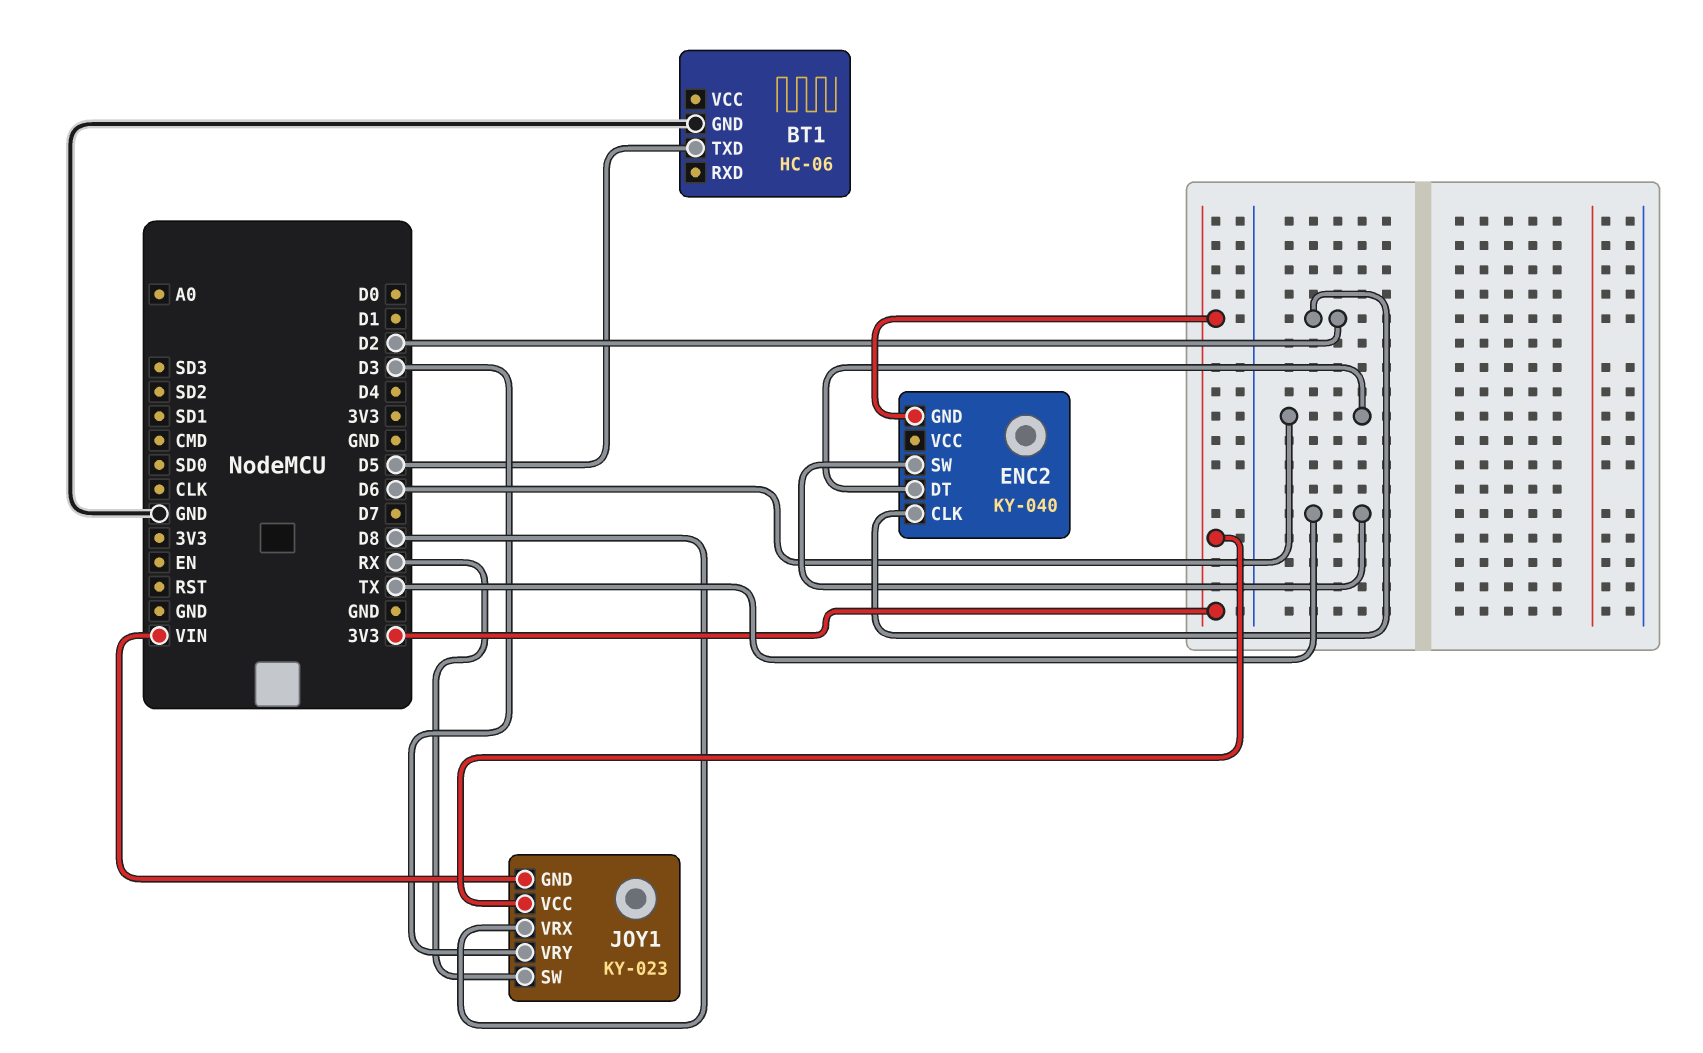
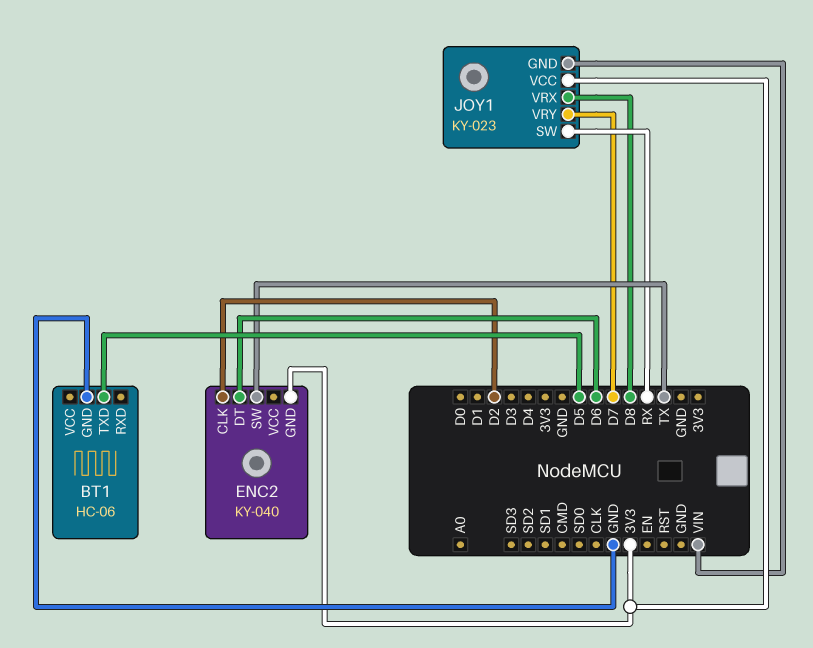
JOY1 pin VRY: D3 -> D7

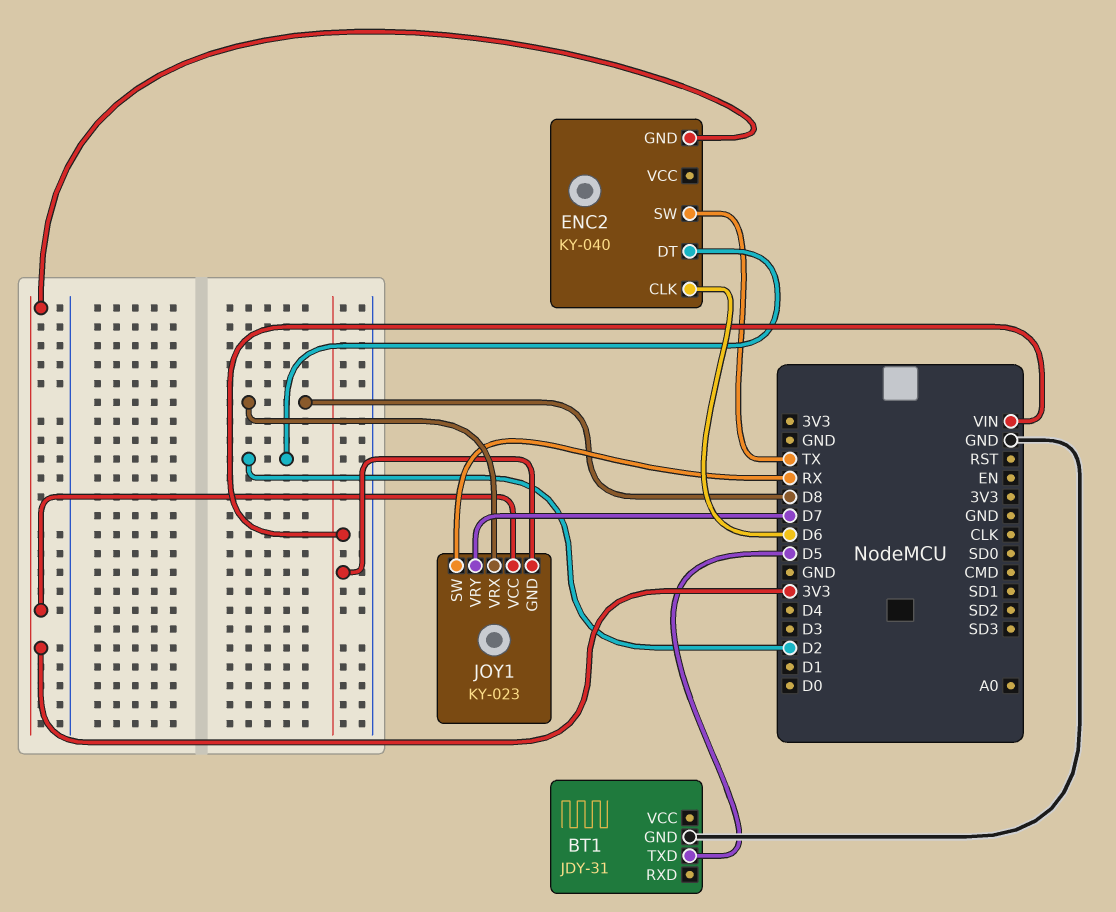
BT1: HC-06 -> JDY-31
ENC2 pin CLK: D2 -> D6
ENC2 pin DT: D6 -> D2

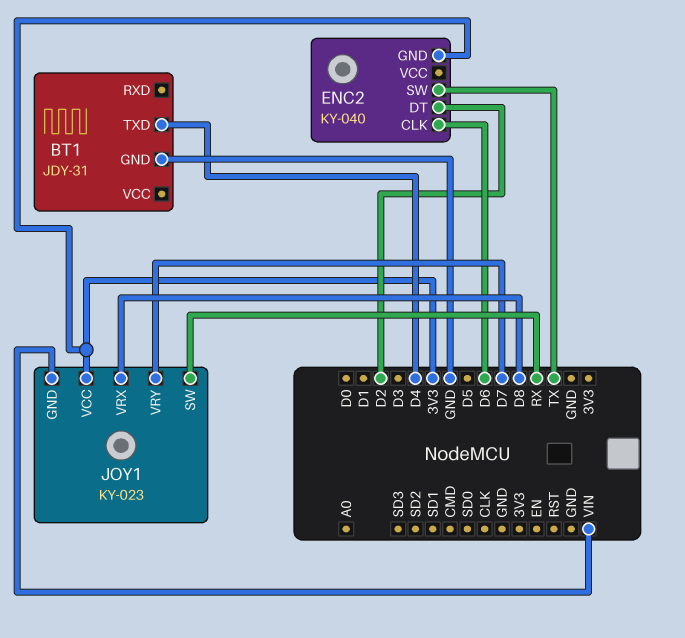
BT1 pin TXD: D5 -> D4

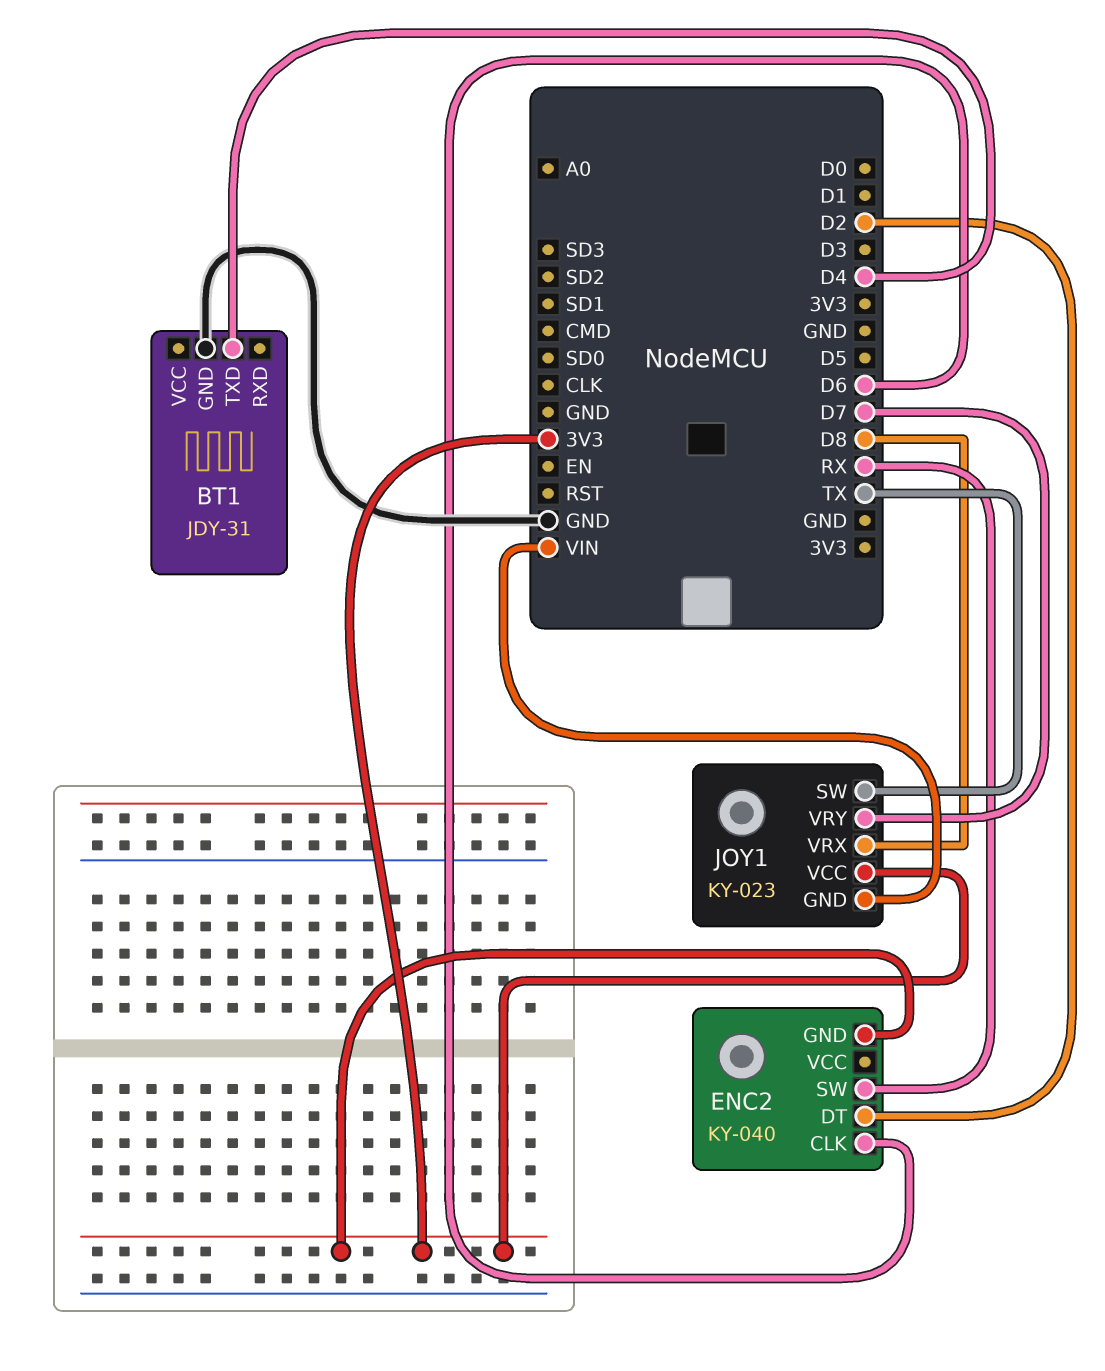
ENC2 pin SW: TX -> RX
JOY1 pin SW: RX -> TX

